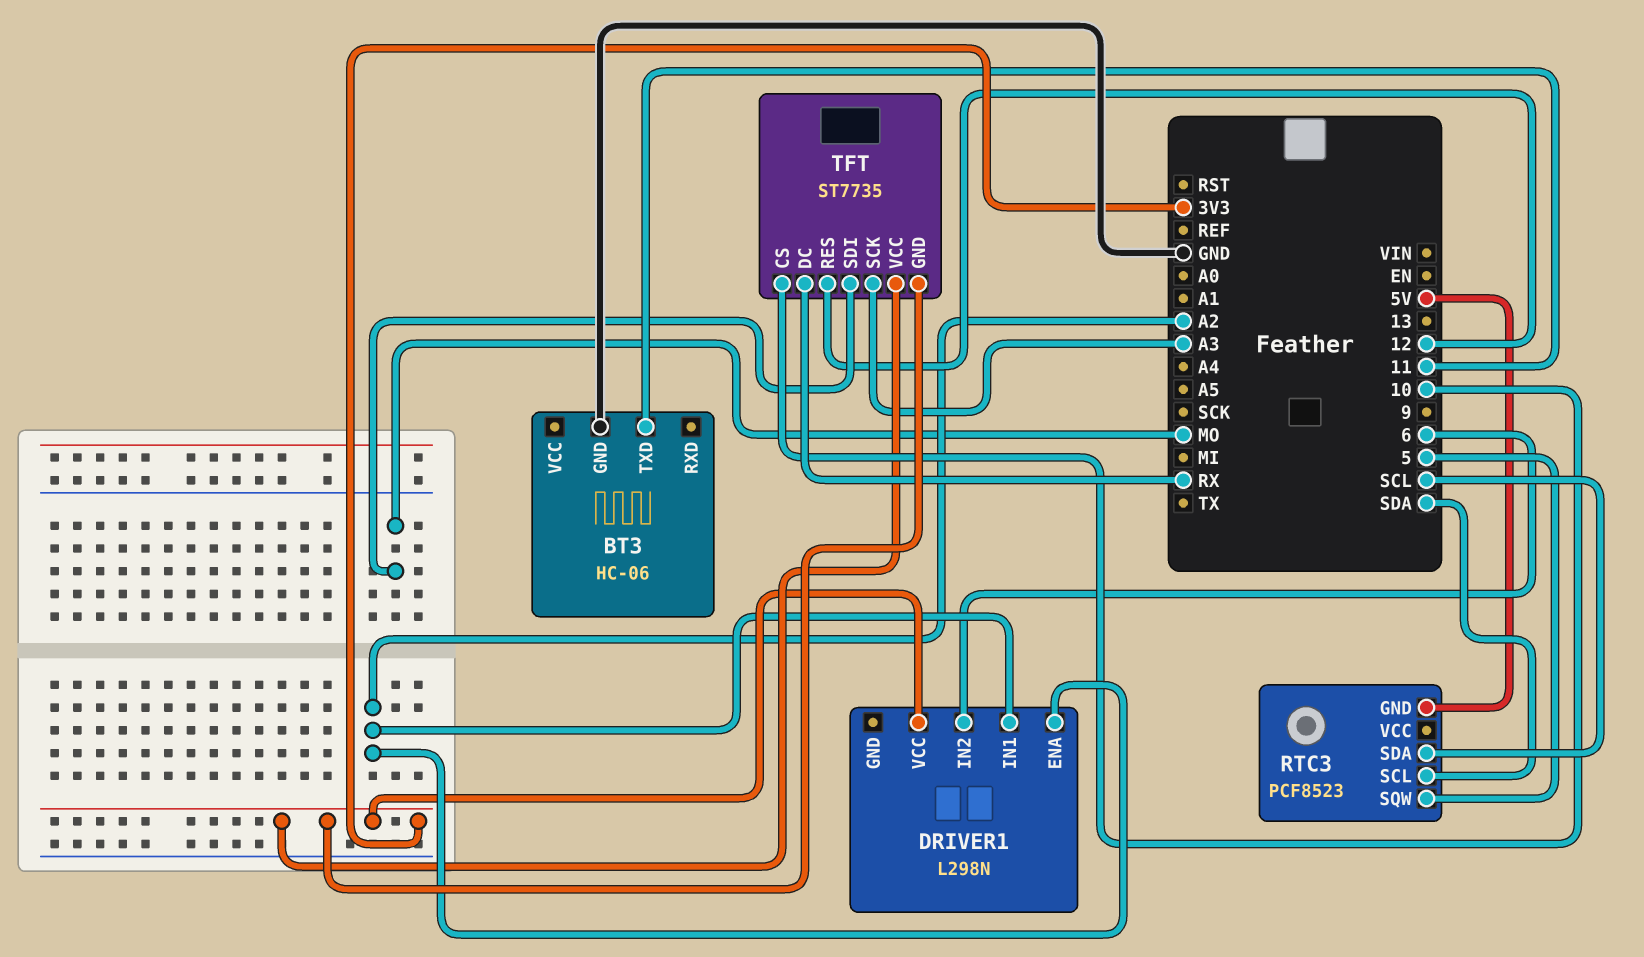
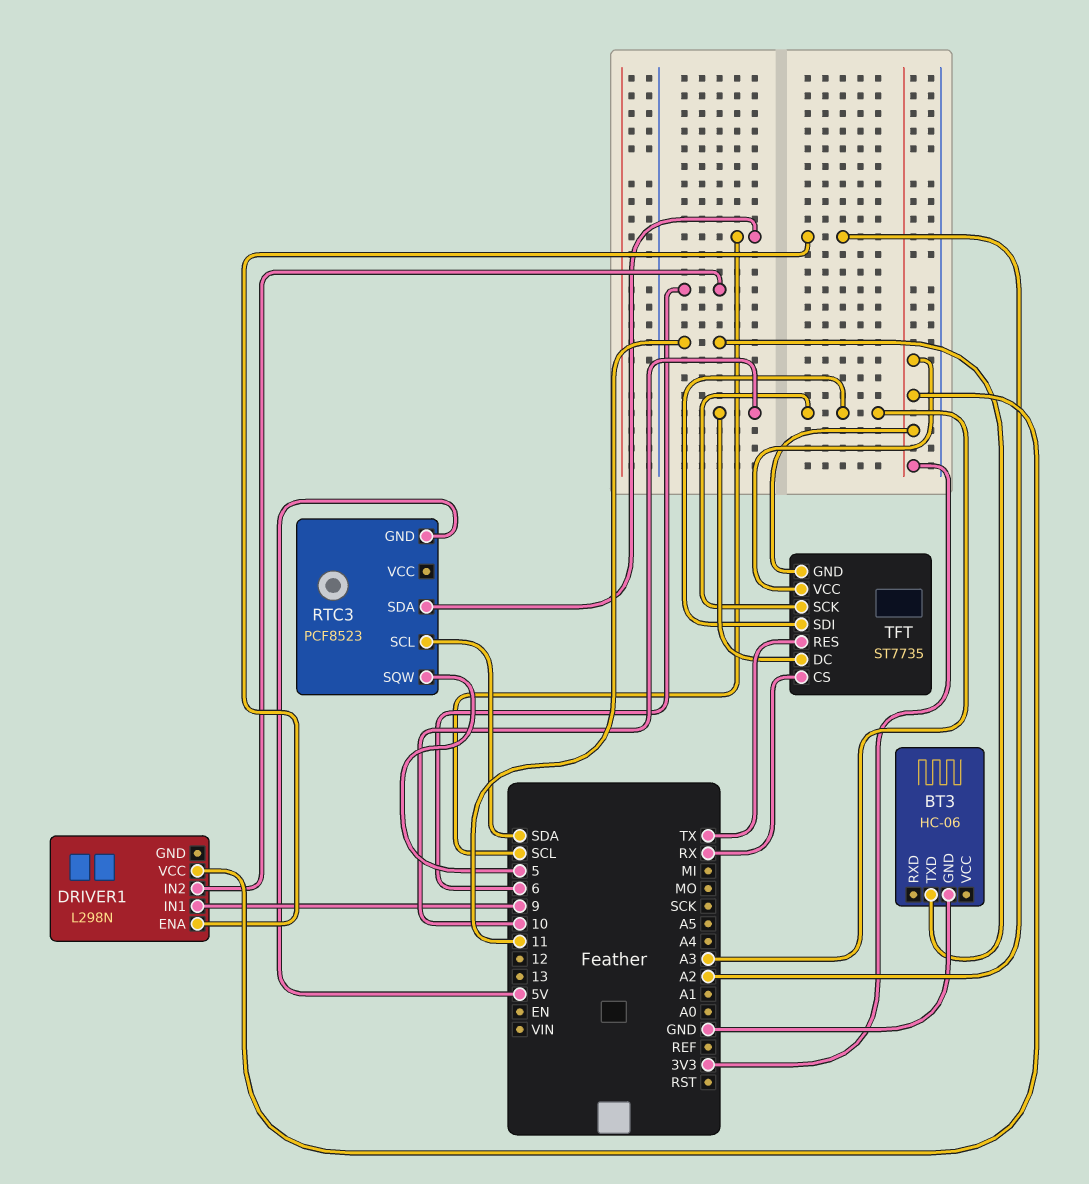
DRIVER1 pin IN1: A2 -> 9
TFT pin CS: 10 -> RX
TFT pin DC: RX -> 10
TFT pin RES: 12 -> TX
TFT pin SDI: MO -> A3

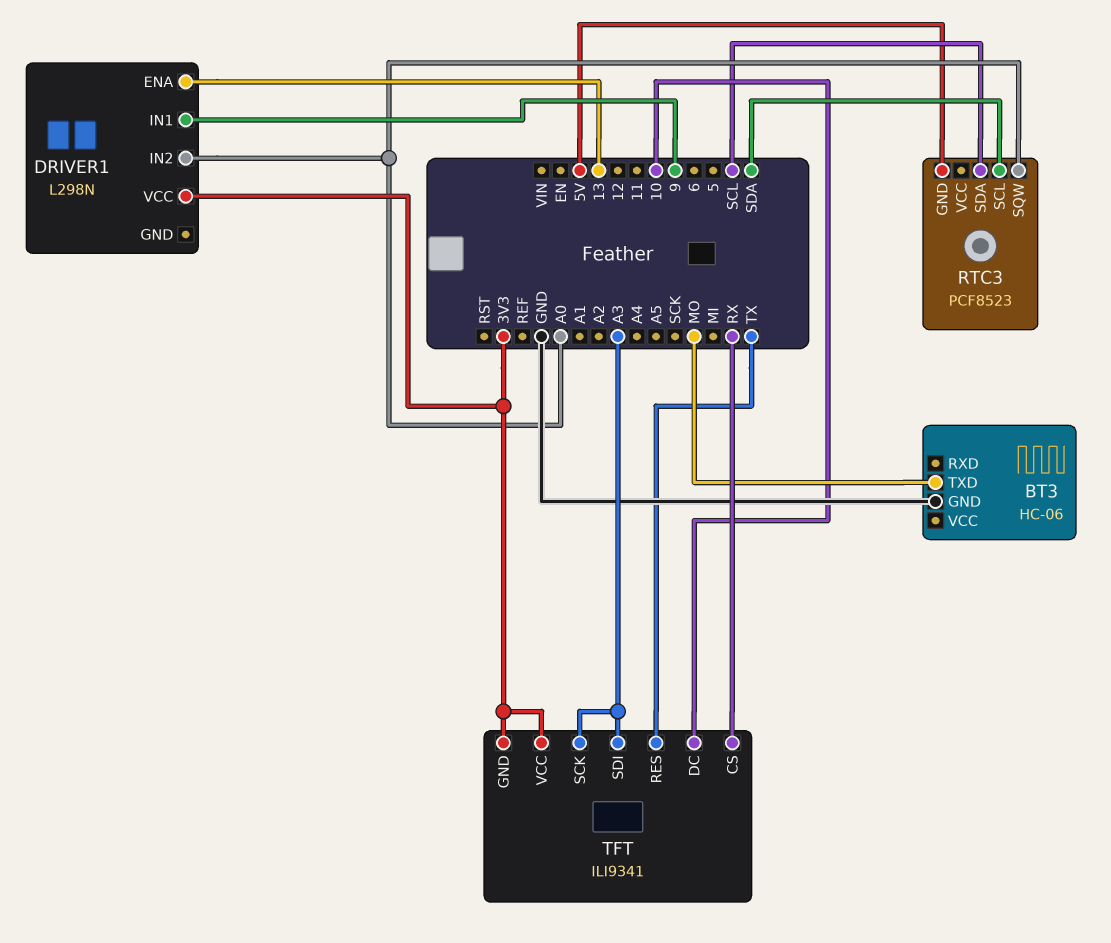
BT3 pin TXD: 11 -> MO
DRIVER1 pin ENA: A2 -> 13
DRIVER1 pin IN2: 6 -> A0
RTC3 pin SQW: 5 -> A0
TFT: ST7735 -> ILI9341

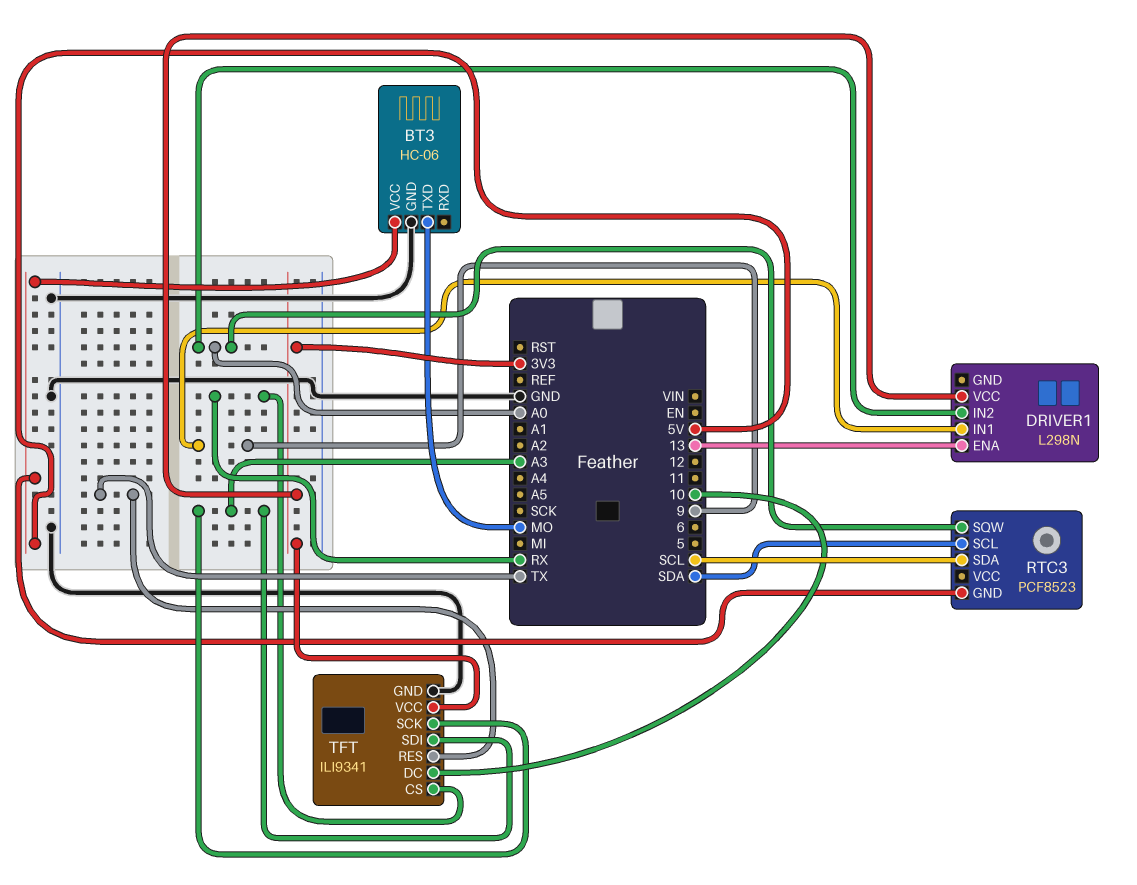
BT3 pin VCC: none -> 5V
TFT pin GND: 3V3 -> GND

